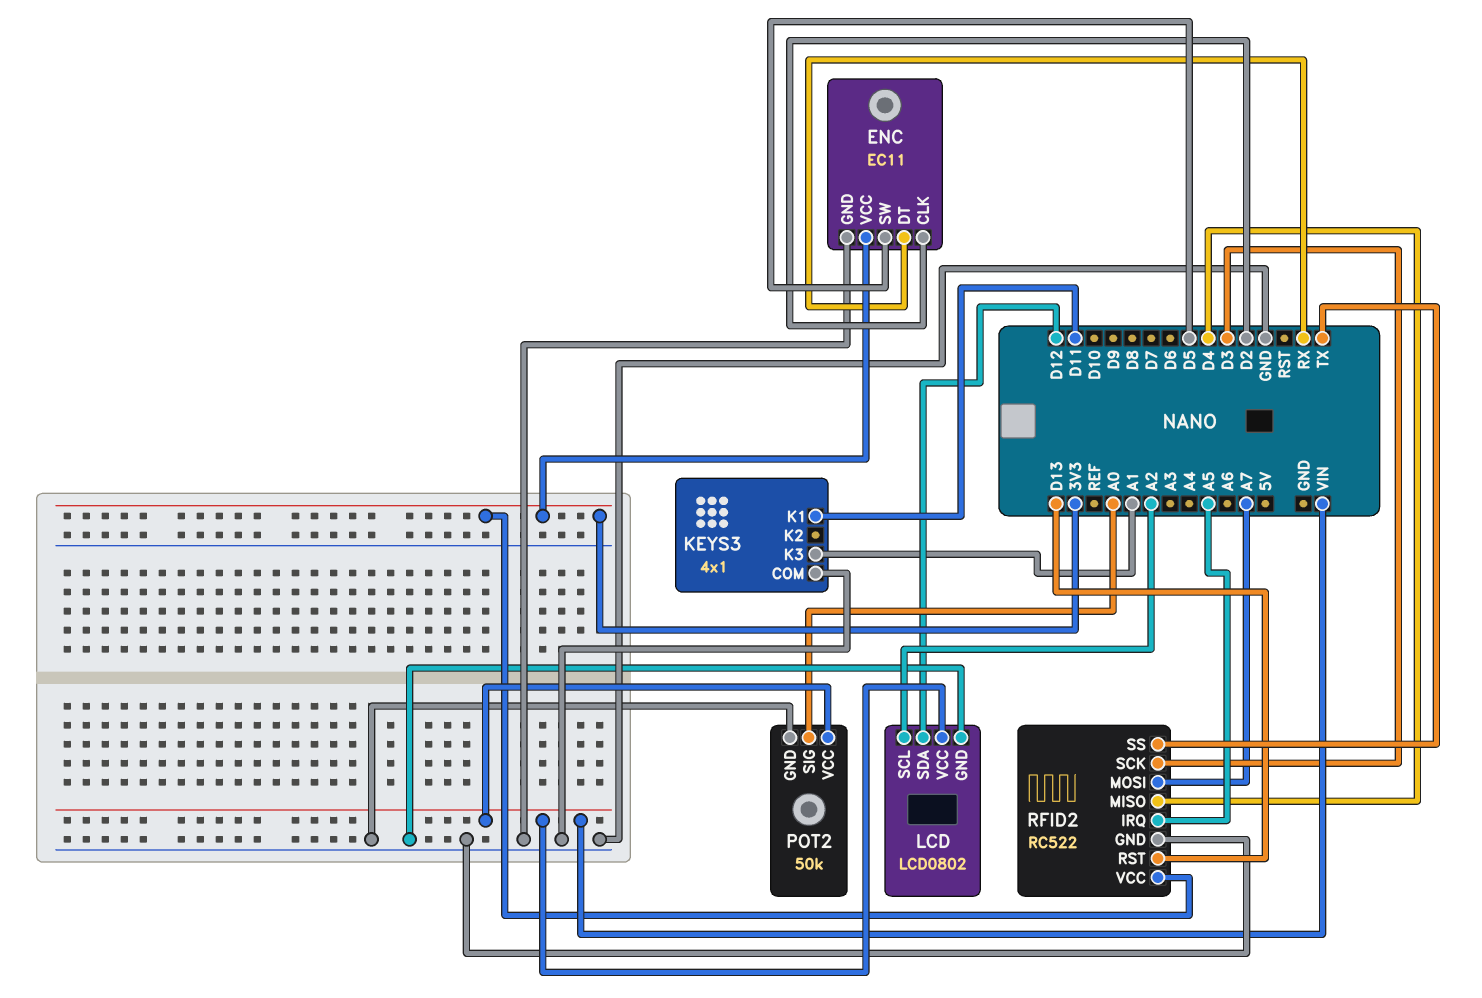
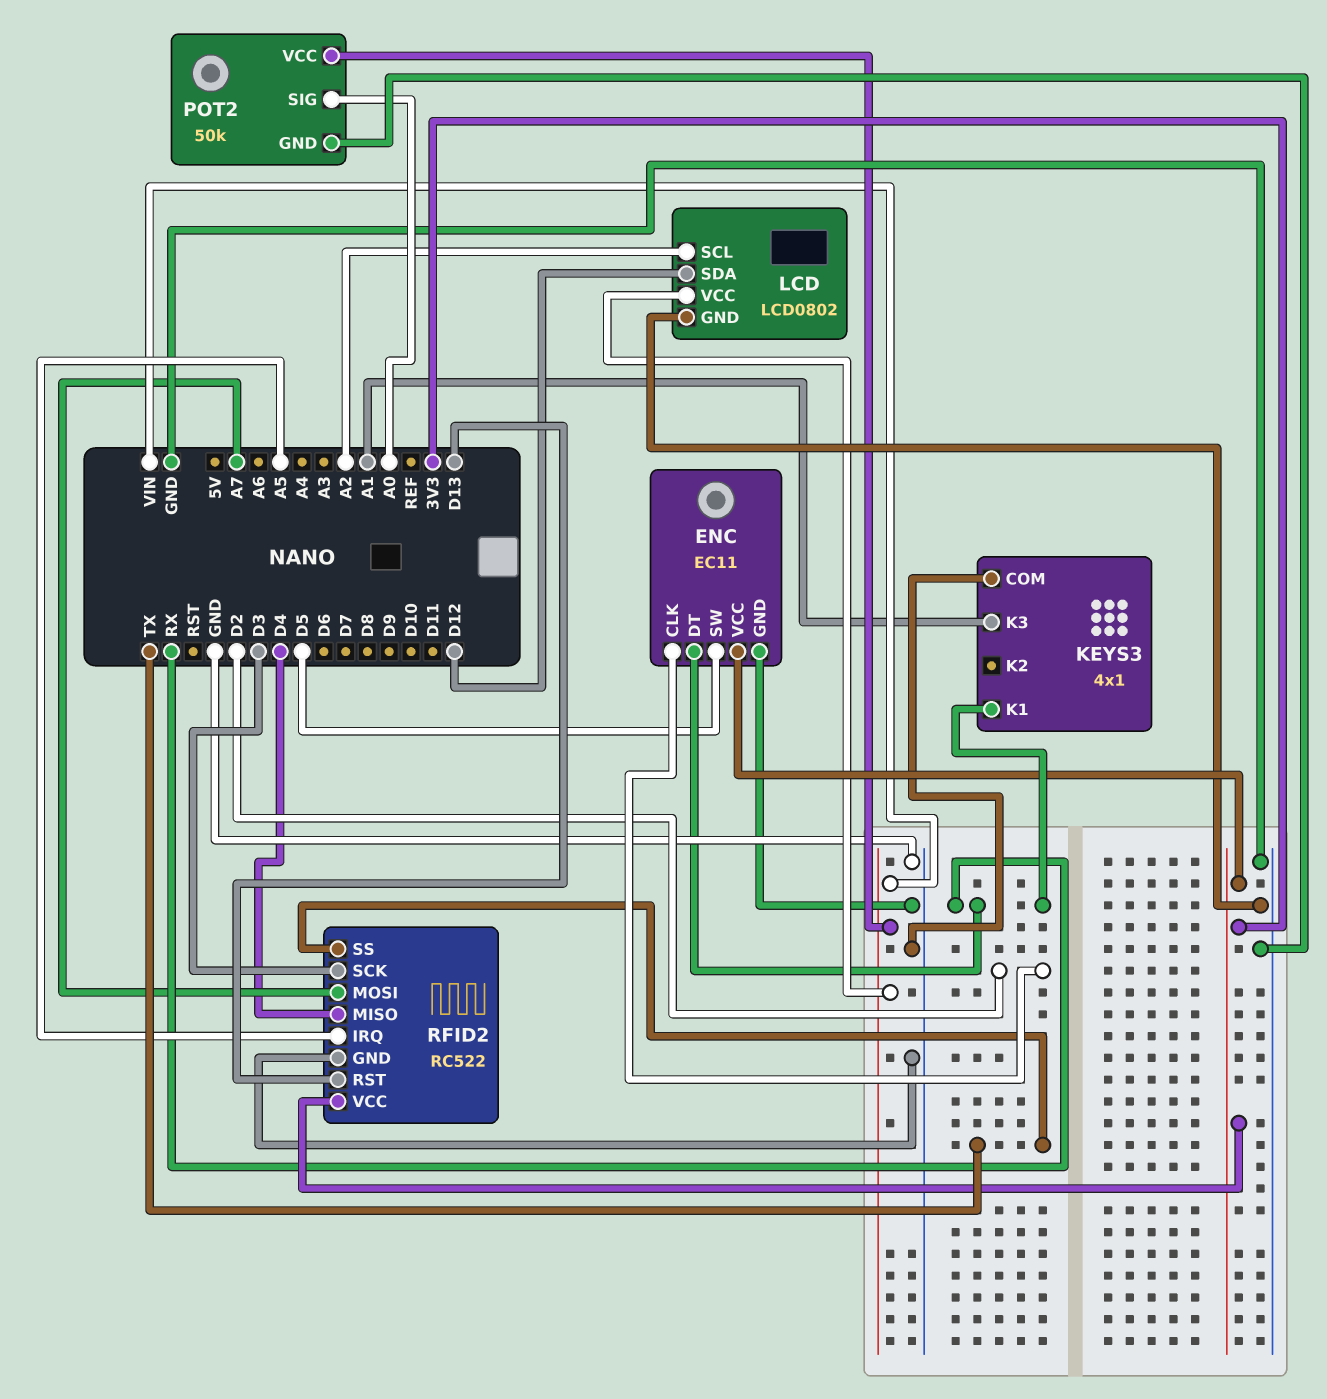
KEYS3 pin K1: D11 -> RX

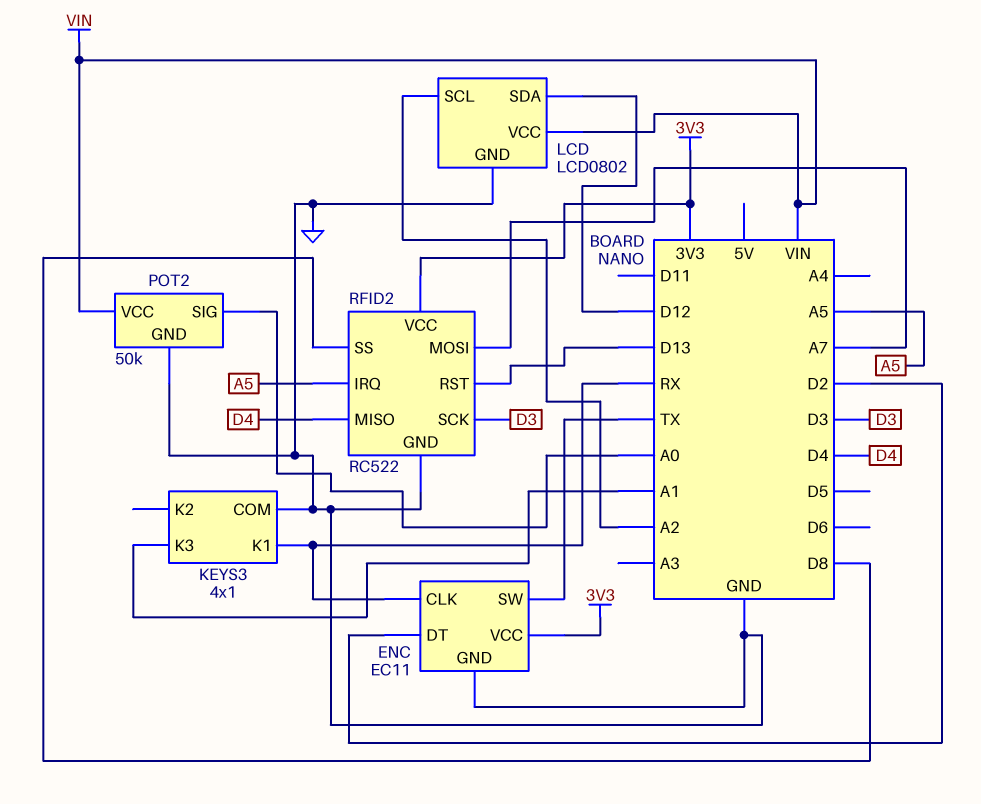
ENC pin CLK: D2 -> RX
ENC pin DT: RX -> D2
ENC pin SW: D5 -> TX
RFID2 pin SS: TX -> D8

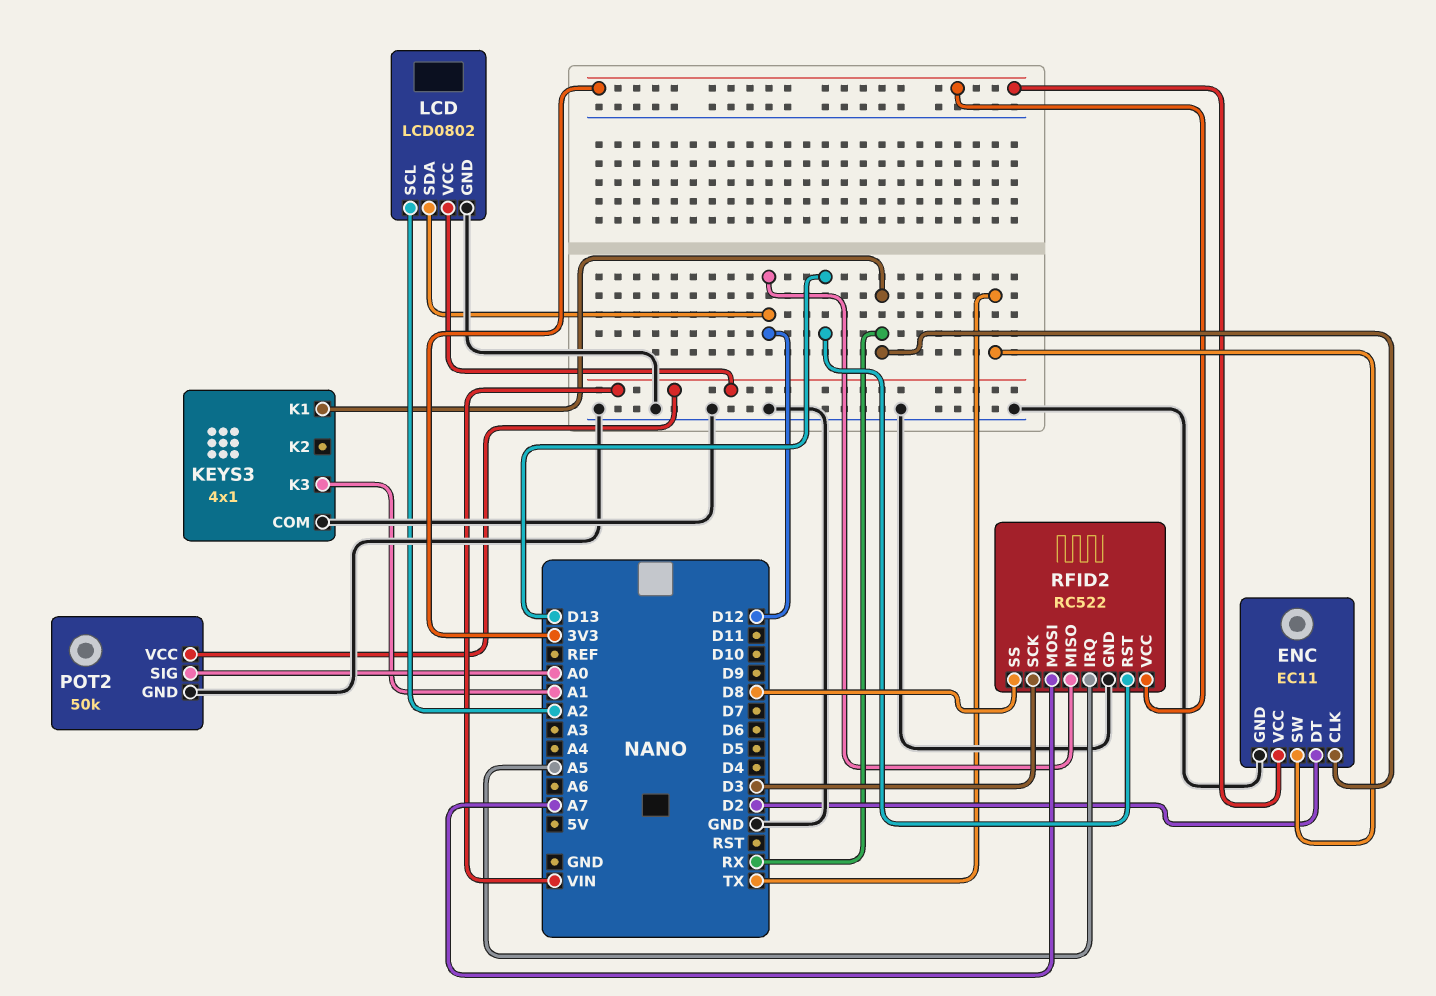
RFID2 pin MISO: D4 -> D12

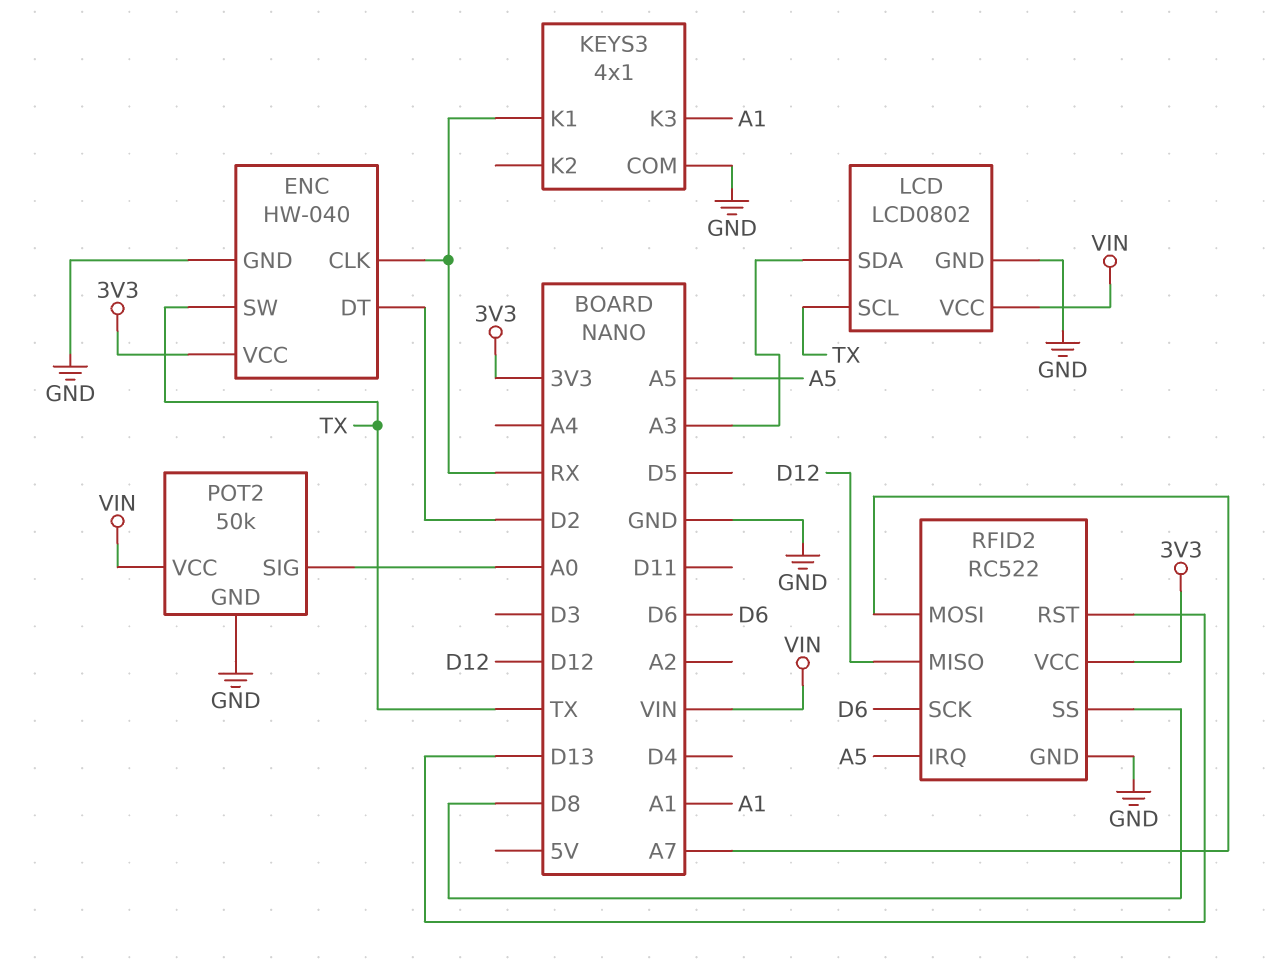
ENC: EC11 -> HW-040
LCD pin SCL: A2 -> TX
LCD pin SDA: D12 -> A3
RFID2 pin SCK: D3 -> D6

